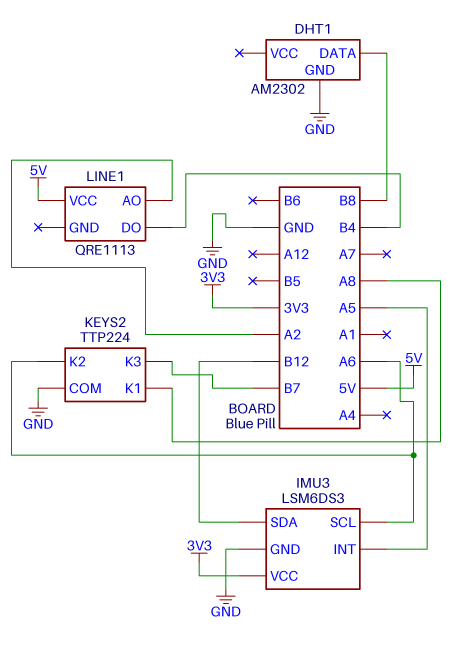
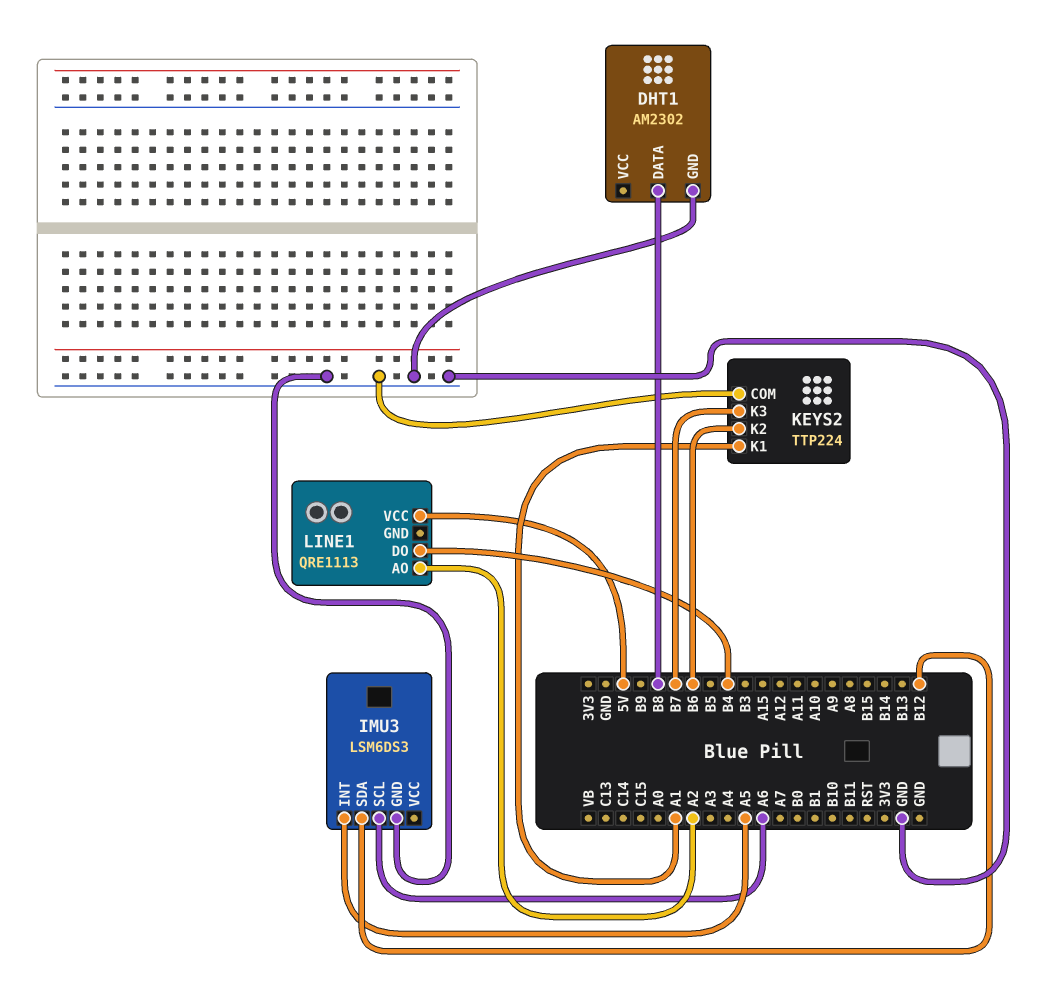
IMU3 pin VCC: 3V3 -> none
KEYS2 pin K1: A8 -> A1
KEYS2 pin K2: A6 -> B6

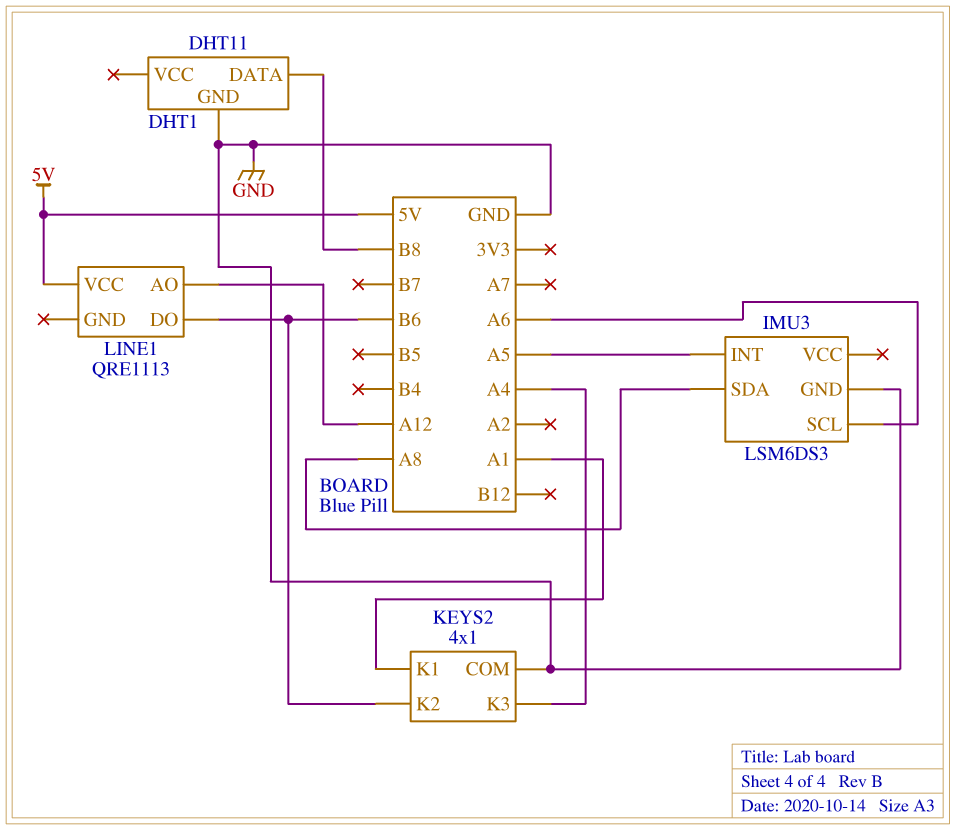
DHT1: AM2302 -> DHT11
IMU3 pin SDA: B12 -> A8
KEYS2: TTP224 -> 4x1
KEYS2 pin K3: B7 -> A4
LINE1 pin AO: A2 -> A12
LINE1 pin DO: B4 -> B6

